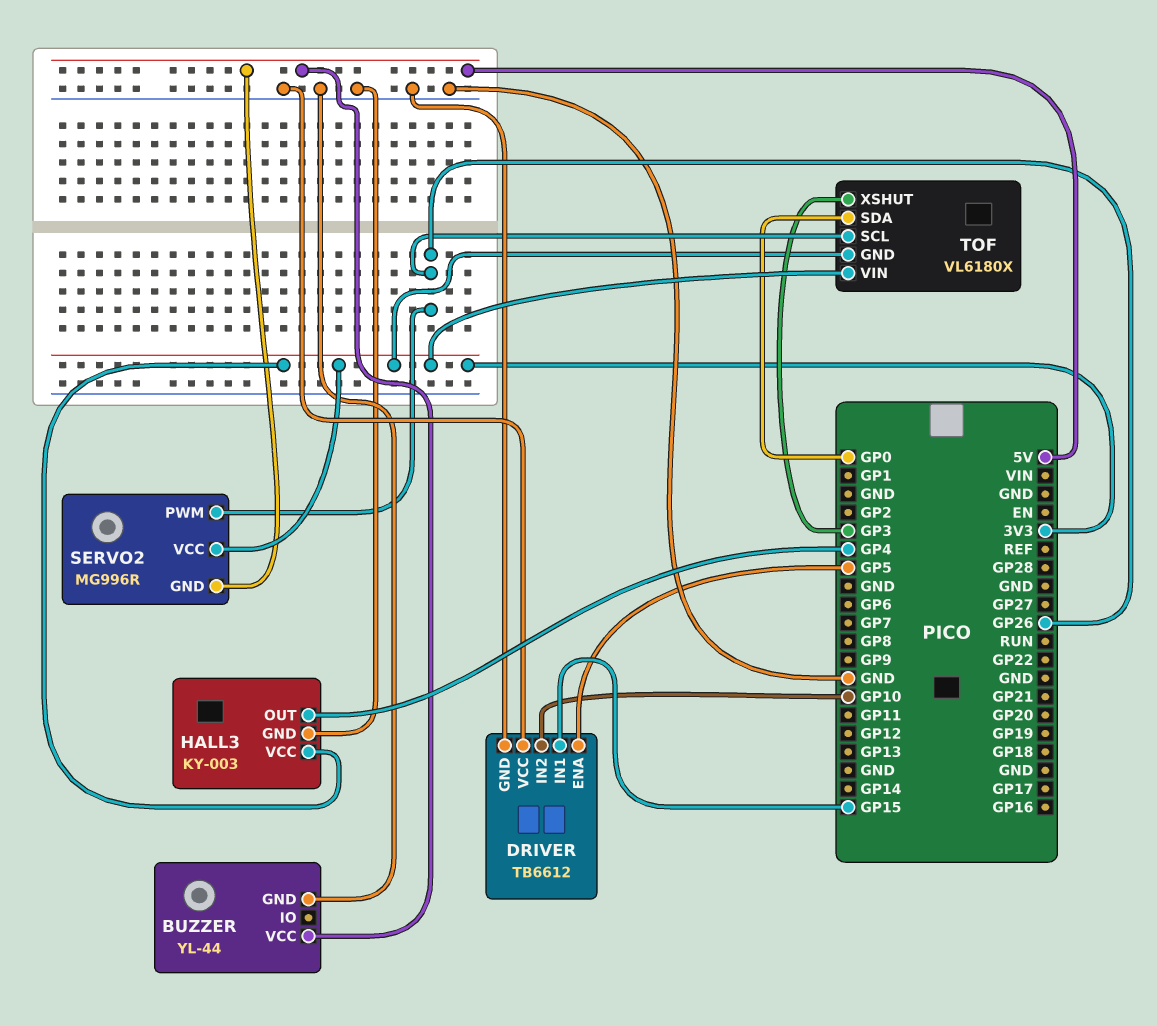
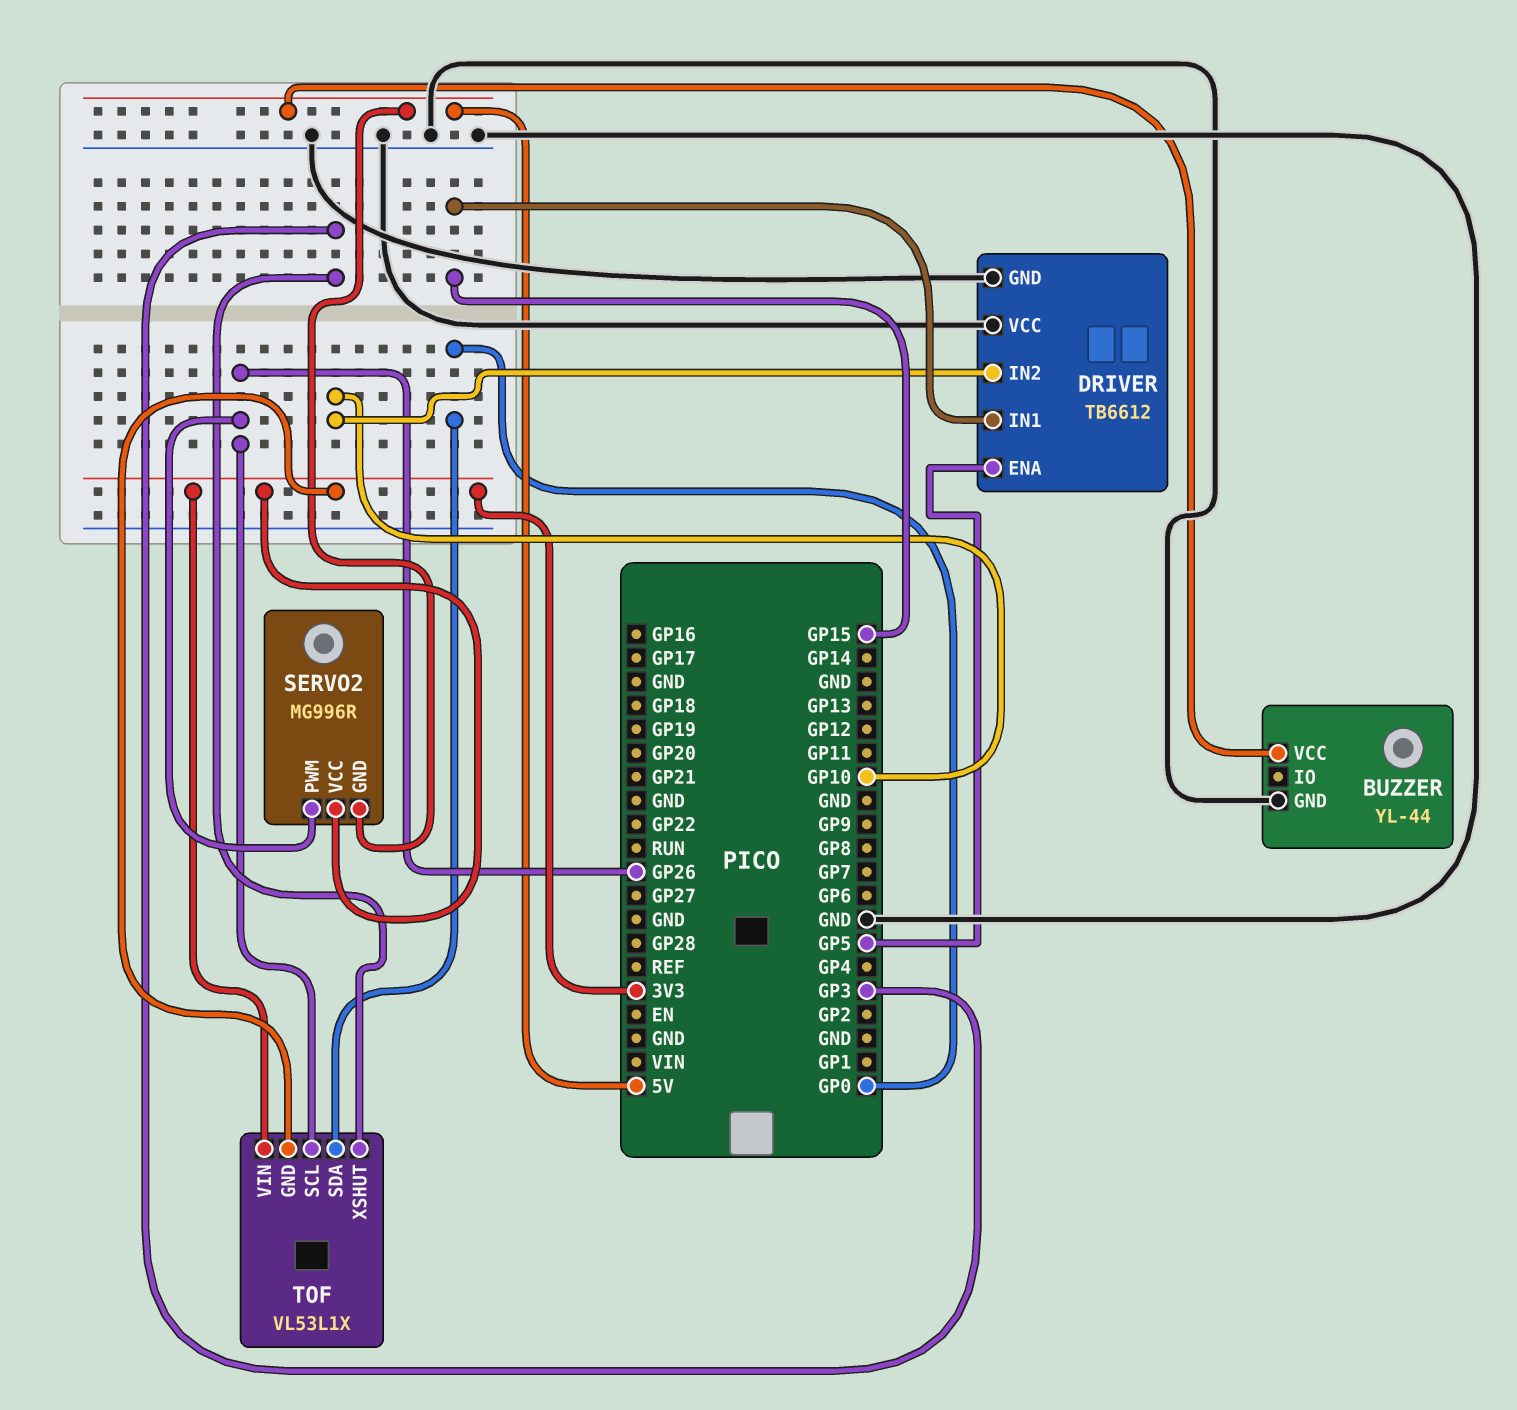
HALL3: KY-003 -> none
HALL3 pin GND: GND -> none
HALL3 pin OUT: GP4 -> none
HALL3 pin VCC: 3V3 -> none
TOF: VL6180X -> VL53L1X

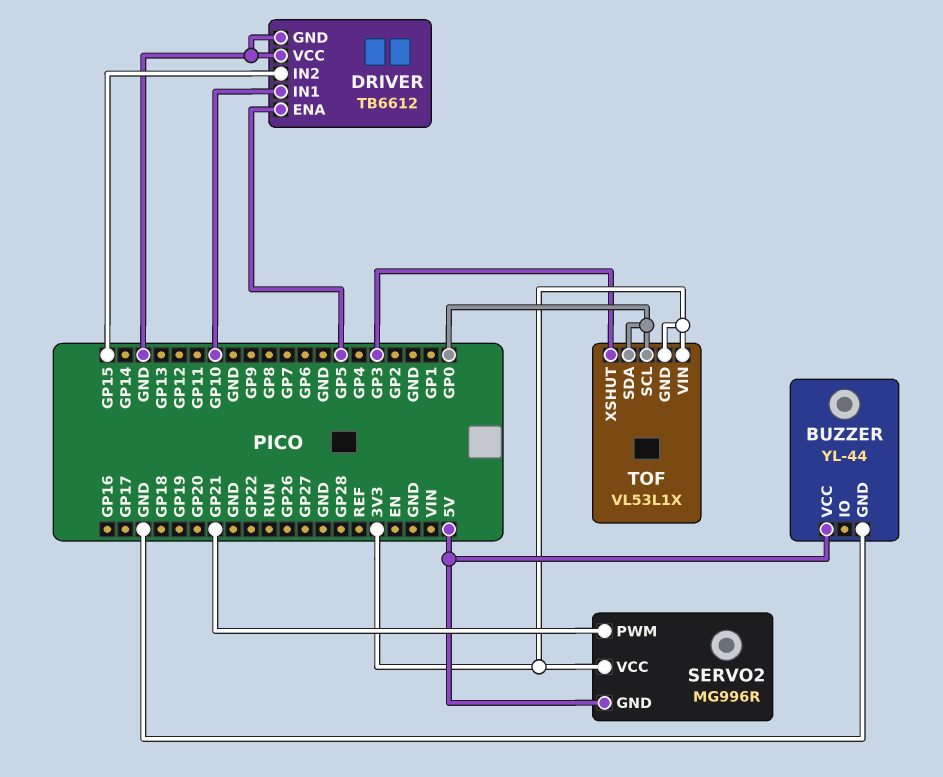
DRIVER pin IN1: GP15 -> GP10
DRIVER pin IN2: GP10 -> GP15
SERVO2 pin PWM: GP26 -> GP21
TOF pin SCL: GP26 -> GP0

